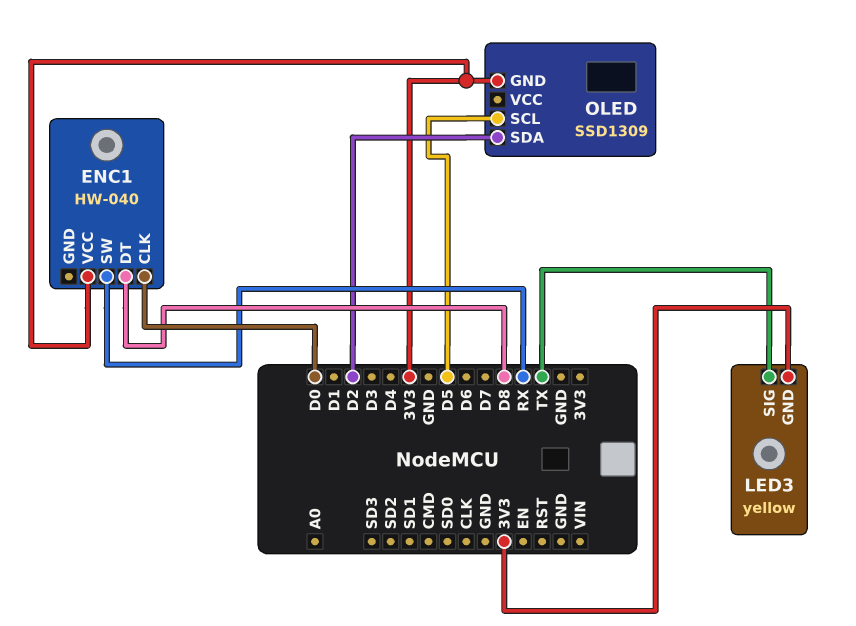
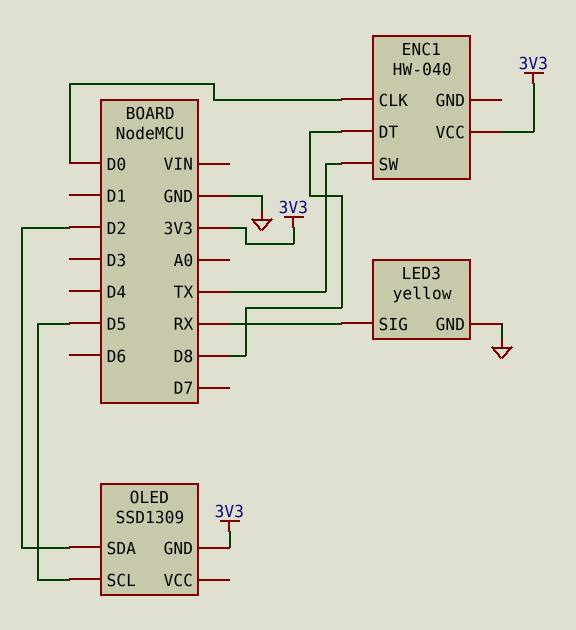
ENC1 pin SW: RX -> TX
LED3 pin GND: 3V3 -> GND
LED3 pin SIG: TX -> RX

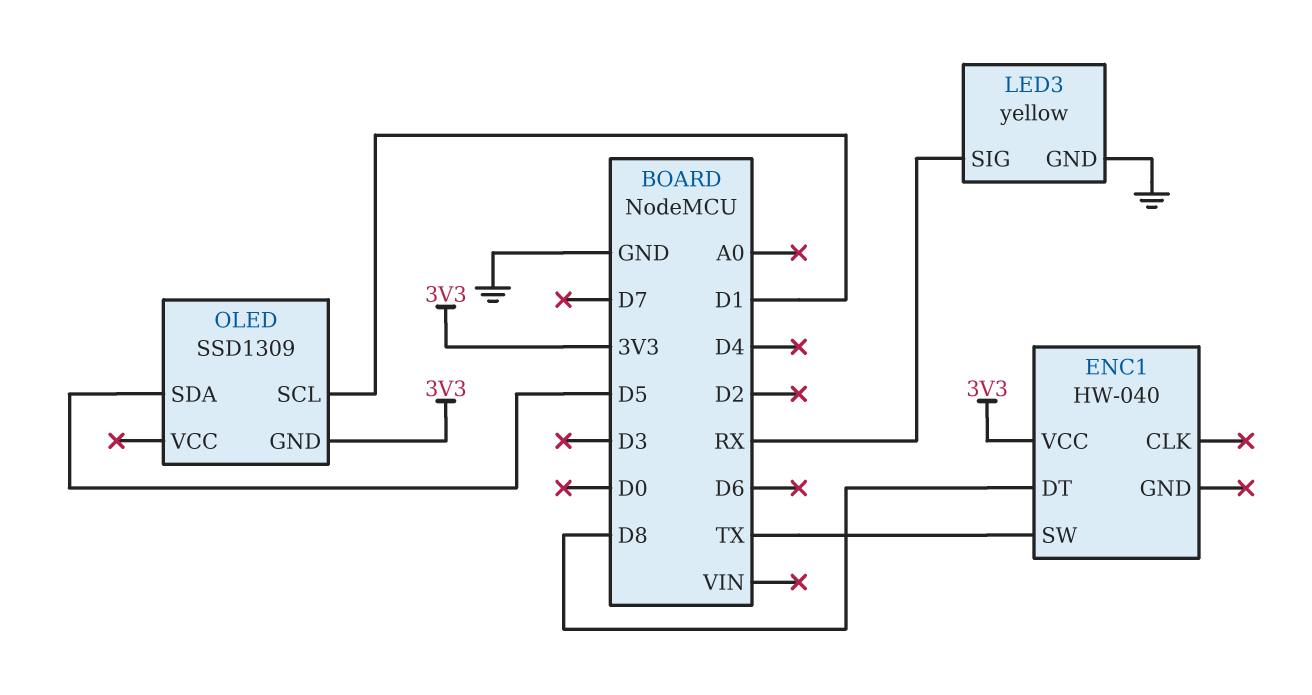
ENC1 pin CLK: D0 -> none
OLED pin SCL: D5 -> D1
OLED pin SDA: D2 -> D5

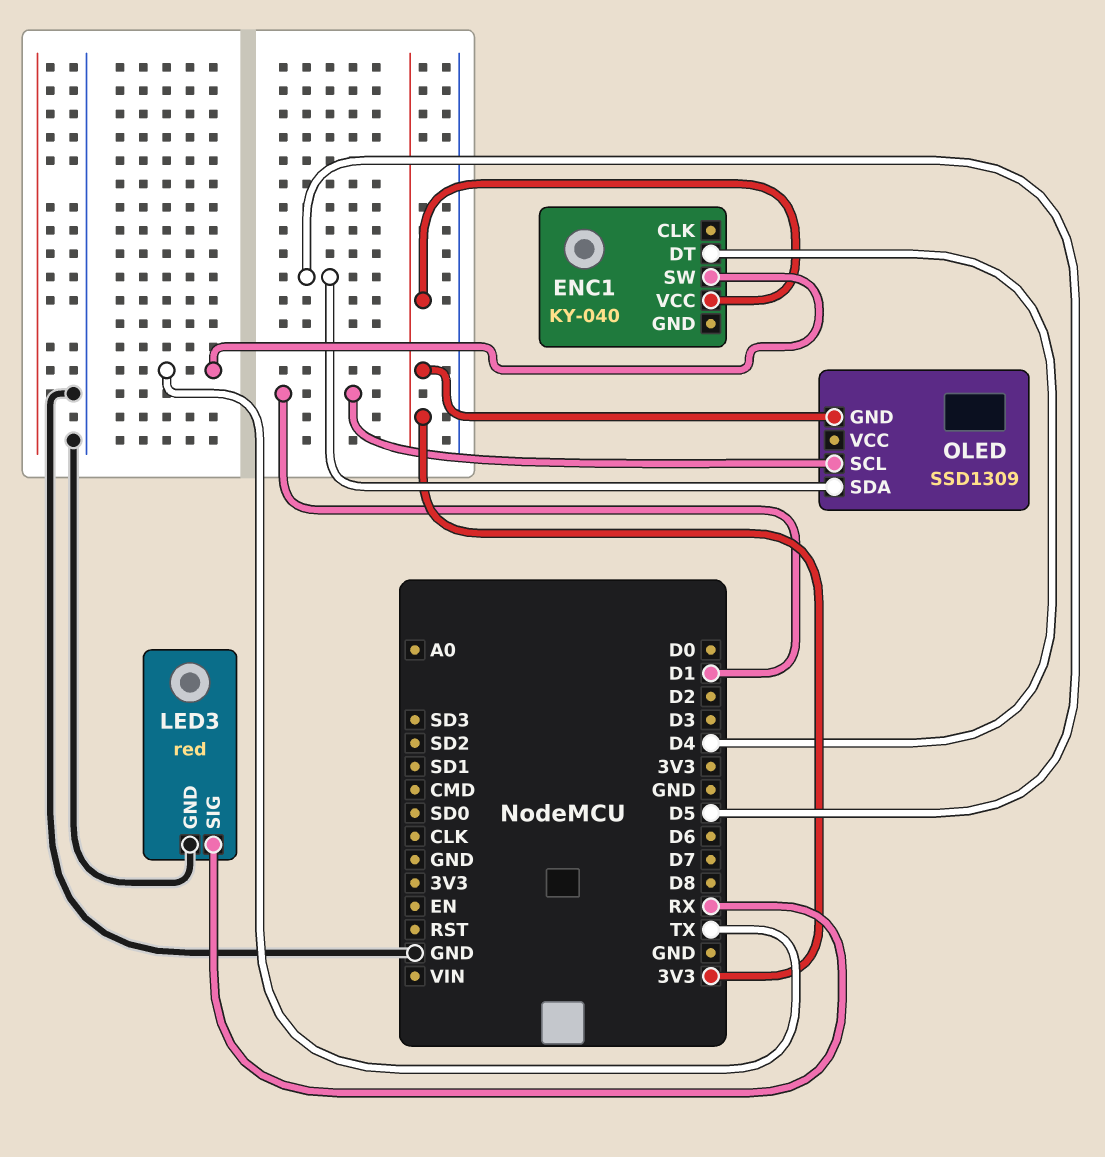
ENC1: HW-040 -> KY-040
ENC1 pin DT: D8 -> D4
LED3: yellow -> red

